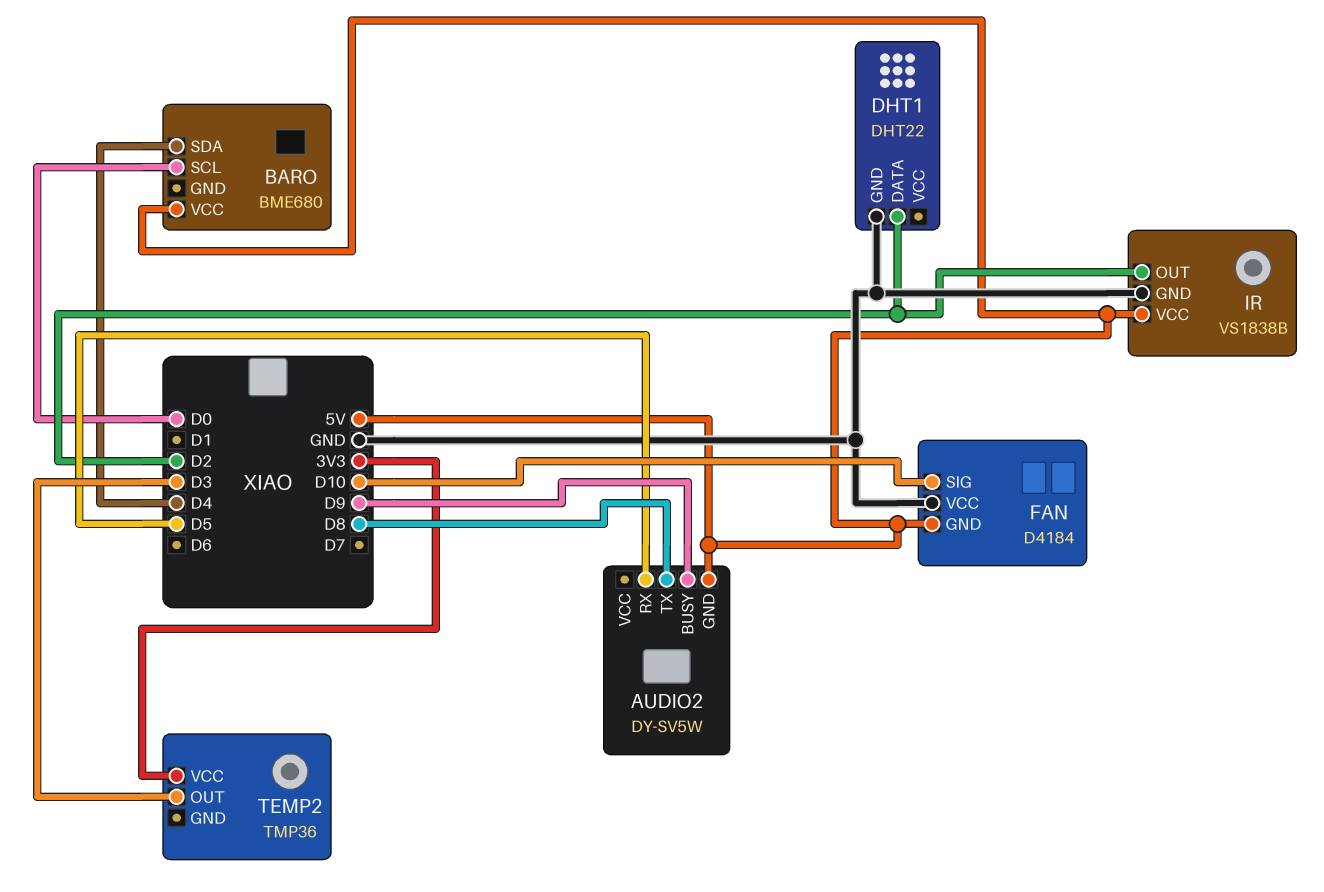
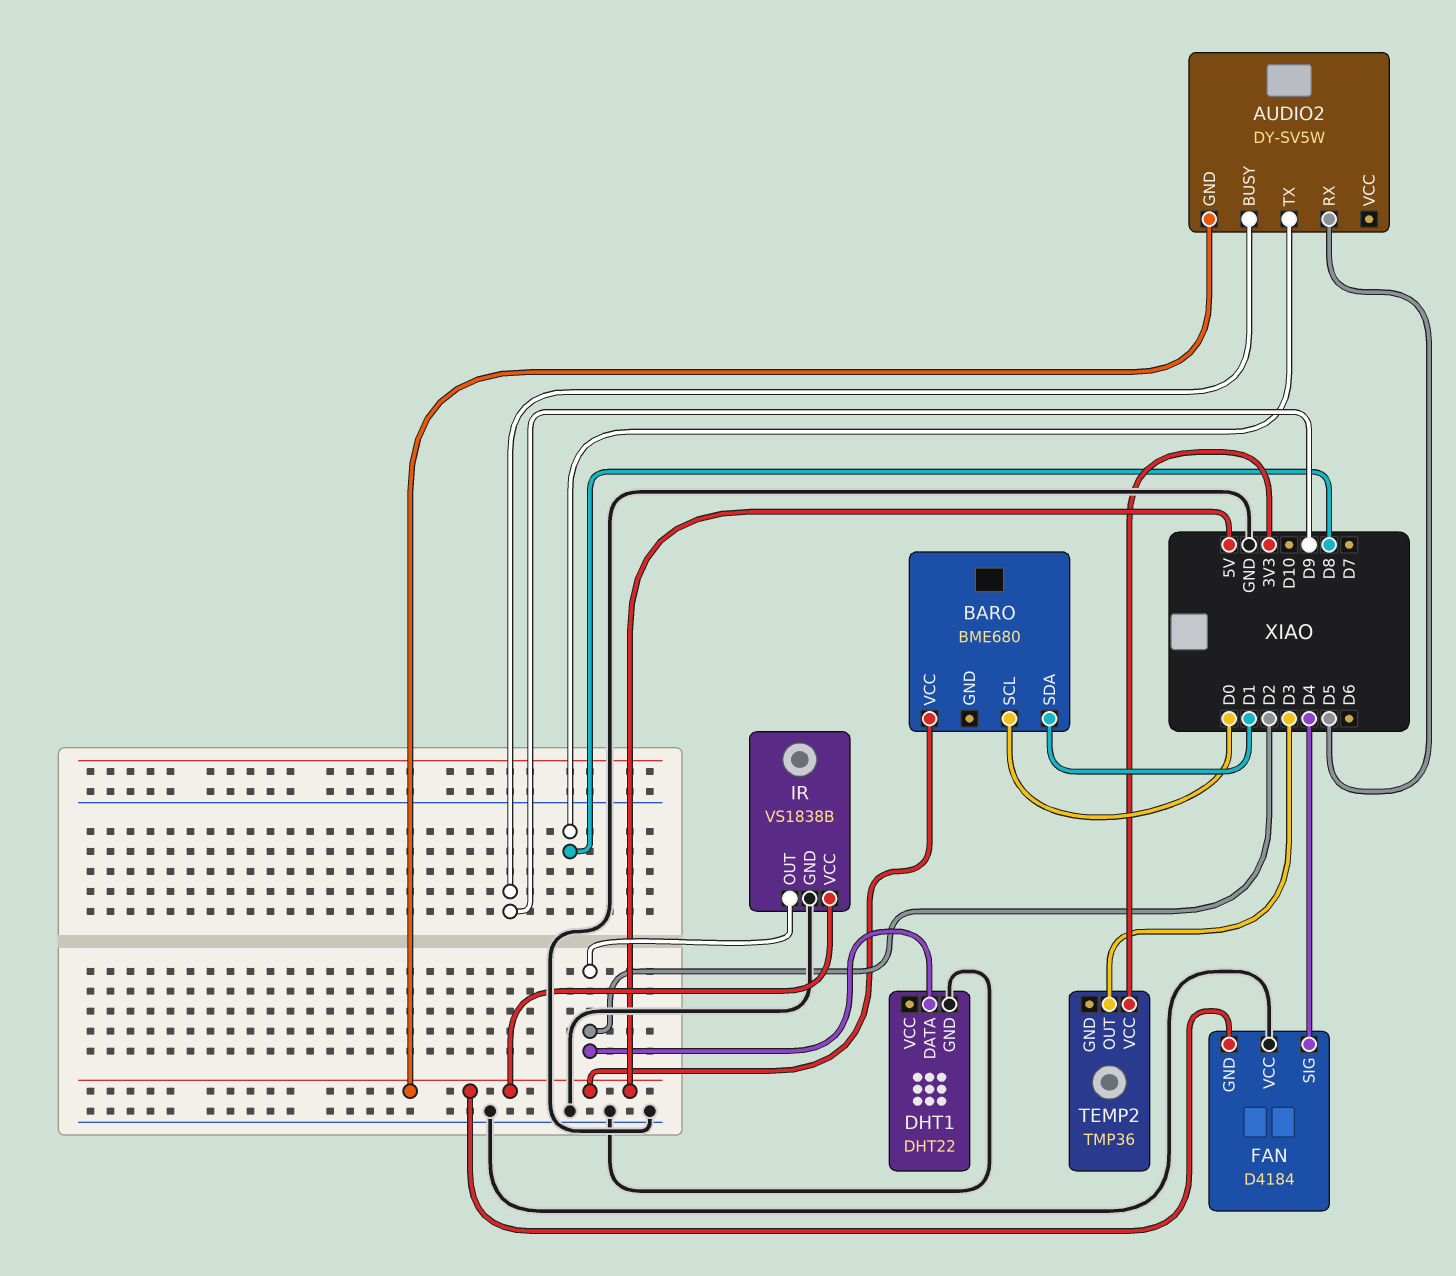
BARO pin SDA: D4 -> D1
FAN pin SIG: D10 -> D4

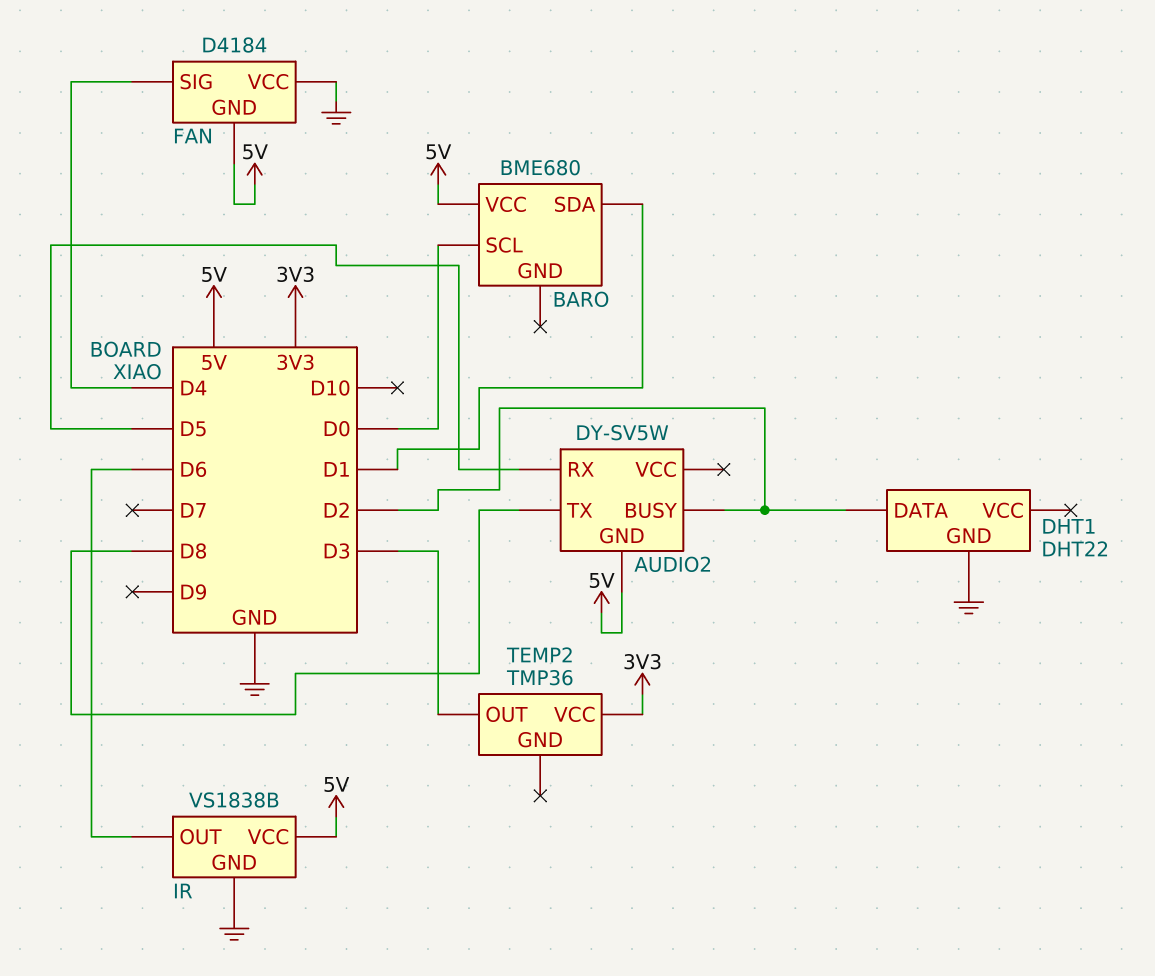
AUDIO2 pin BUSY: D9 -> D2
IR pin OUT: D2 -> D6

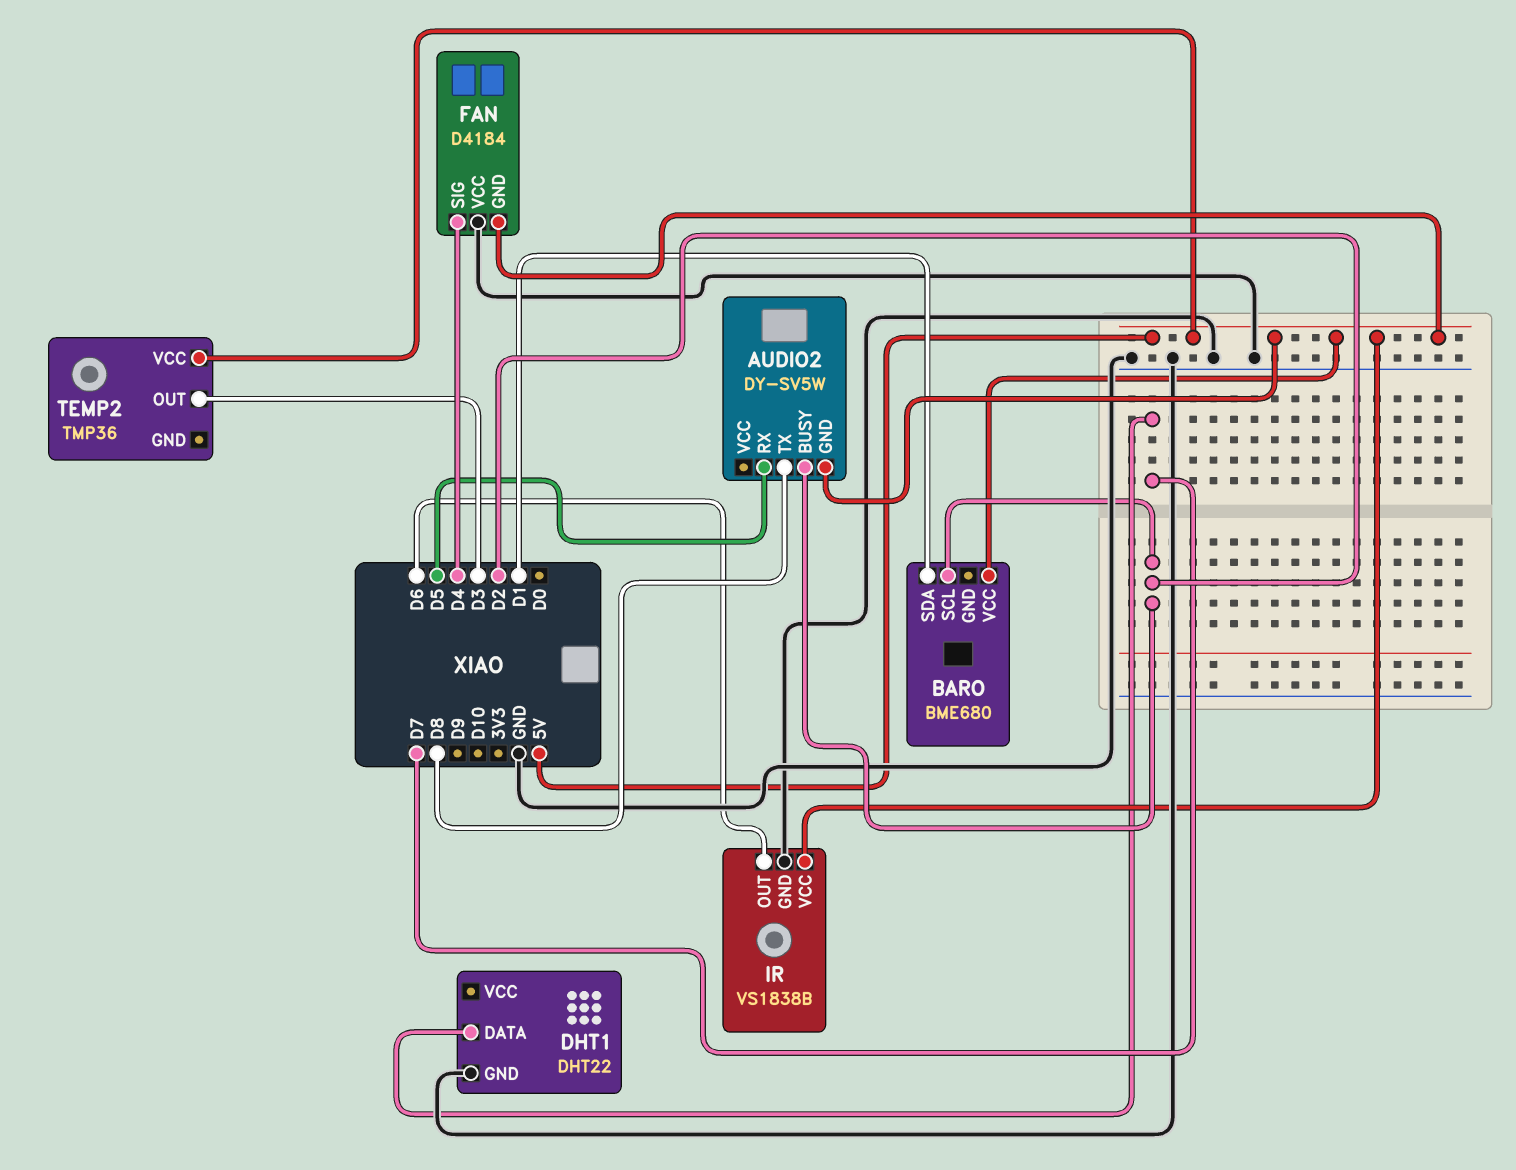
BARO pin SCL: D0 -> D2
DHT1 pin DATA: D2 -> D7
TEMP2 pin VCC: 3V3 -> 5V

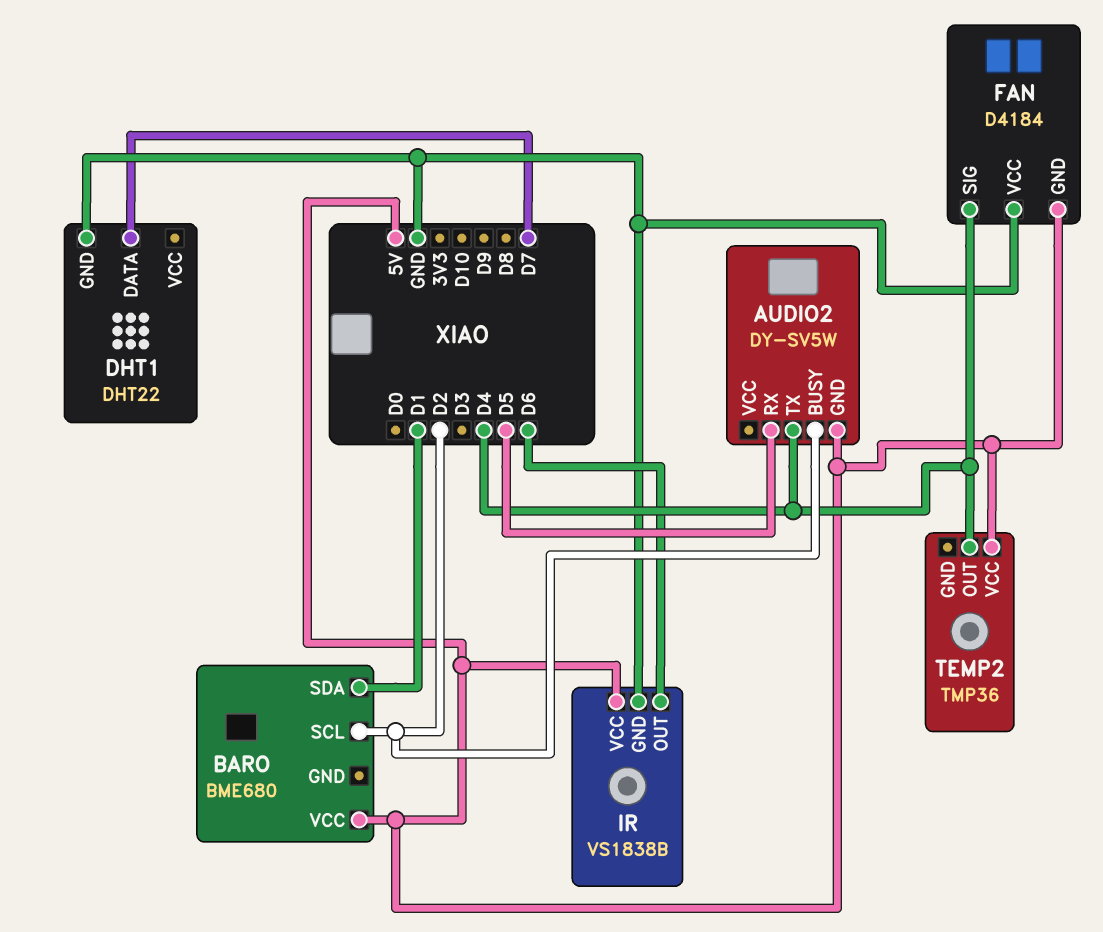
AUDIO2 pin TX: D8 -> D4
TEMP2 pin OUT: D3 -> D4

